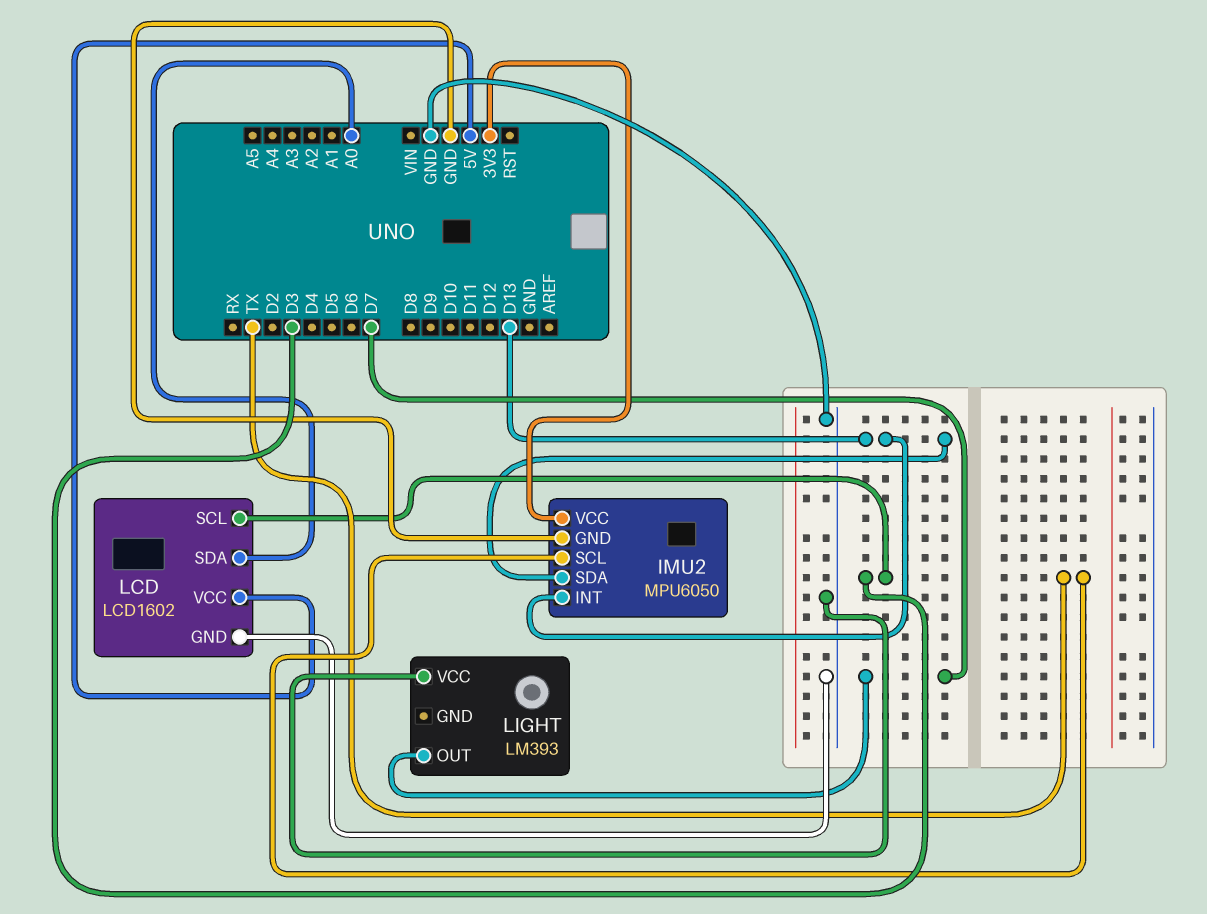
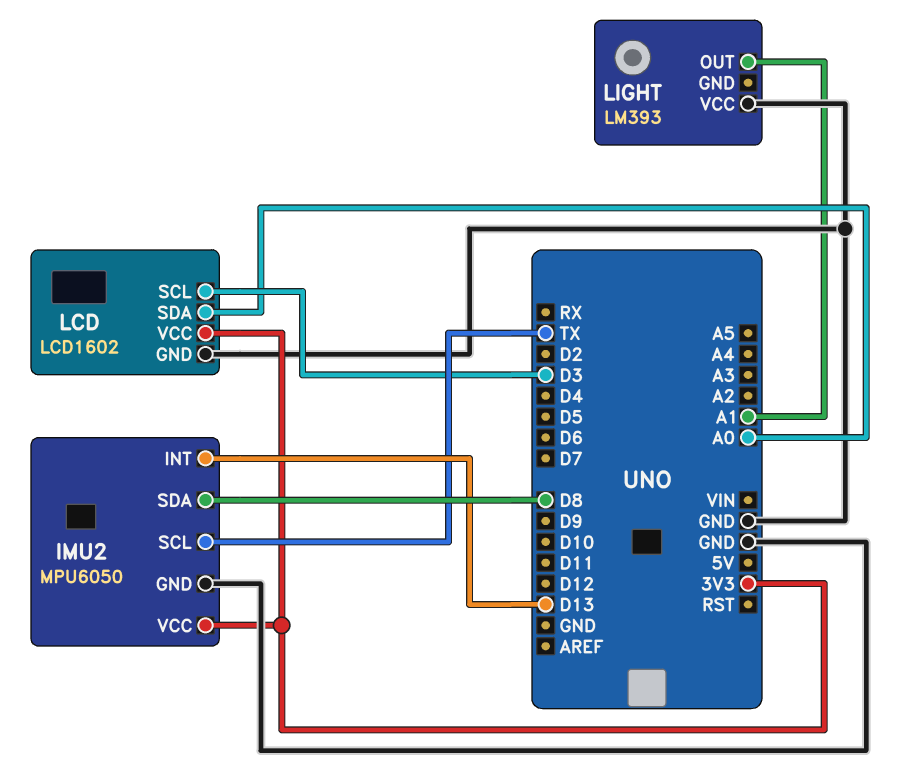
IMU2 pin SDA: D13 -> D8
LCD pin VCC: 5V -> 3V3
LIGHT pin OUT: D7 -> A1

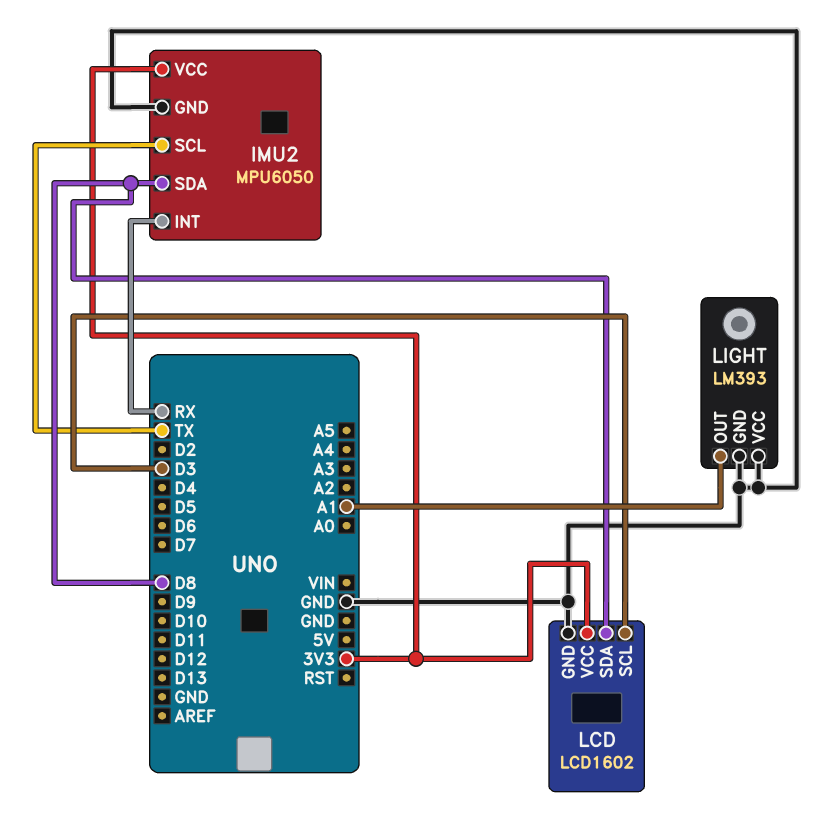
IMU2 pin INT: D13 -> RX
LCD pin SDA: A0 -> D8
LIGHT pin GND: none -> GND

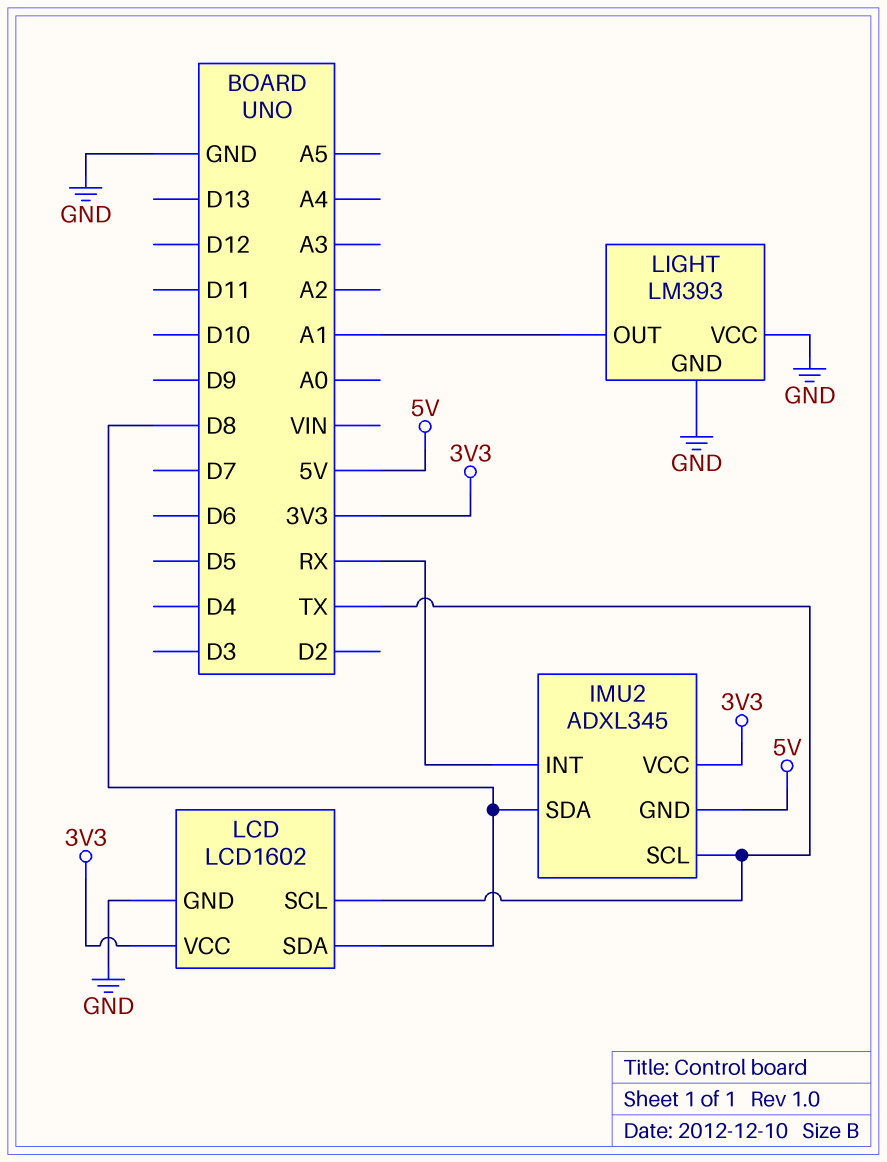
IMU2: MPU6050 -> ADXL345
IMU2 pin GND: GND -> 5V
LCD pin SCL: D3 -> TX

